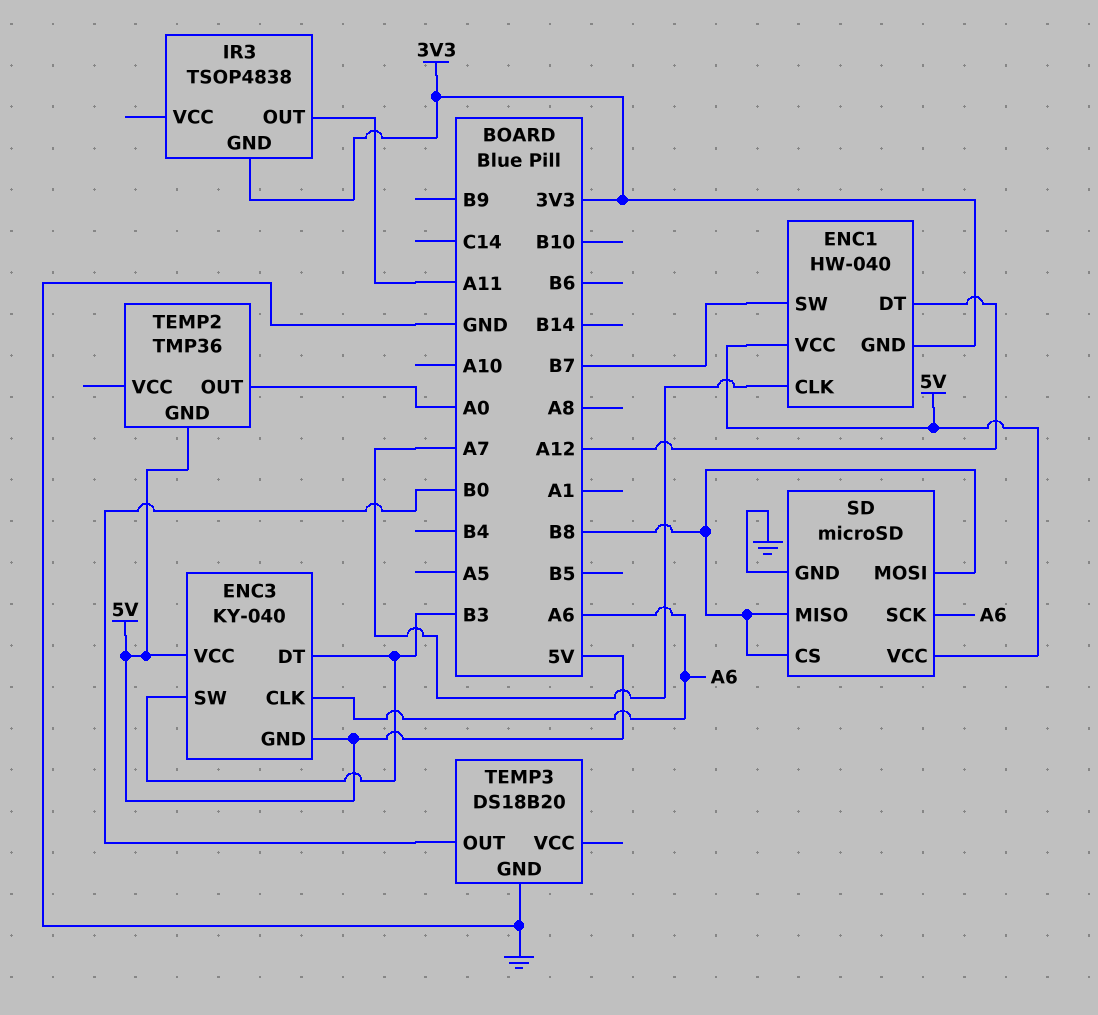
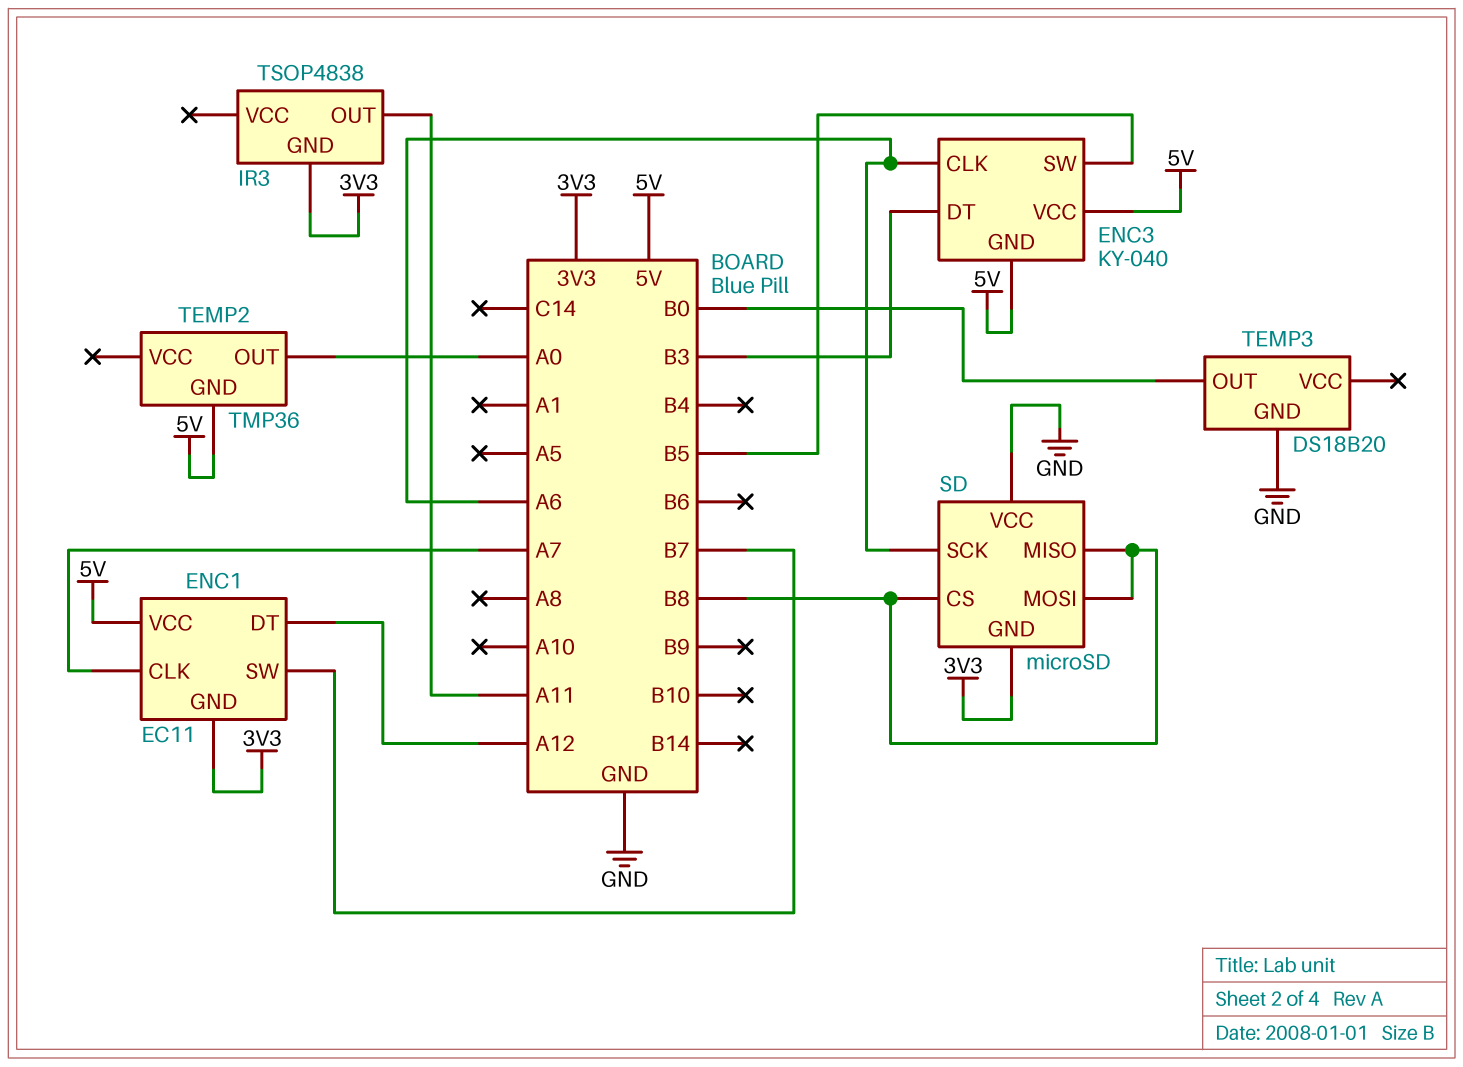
ENC1: HW-040 -> EC11
ENC3 pin SW: B3 -> B5
SD pin GND: GND -> 3V3
SD pin VCC: 5V -> GND

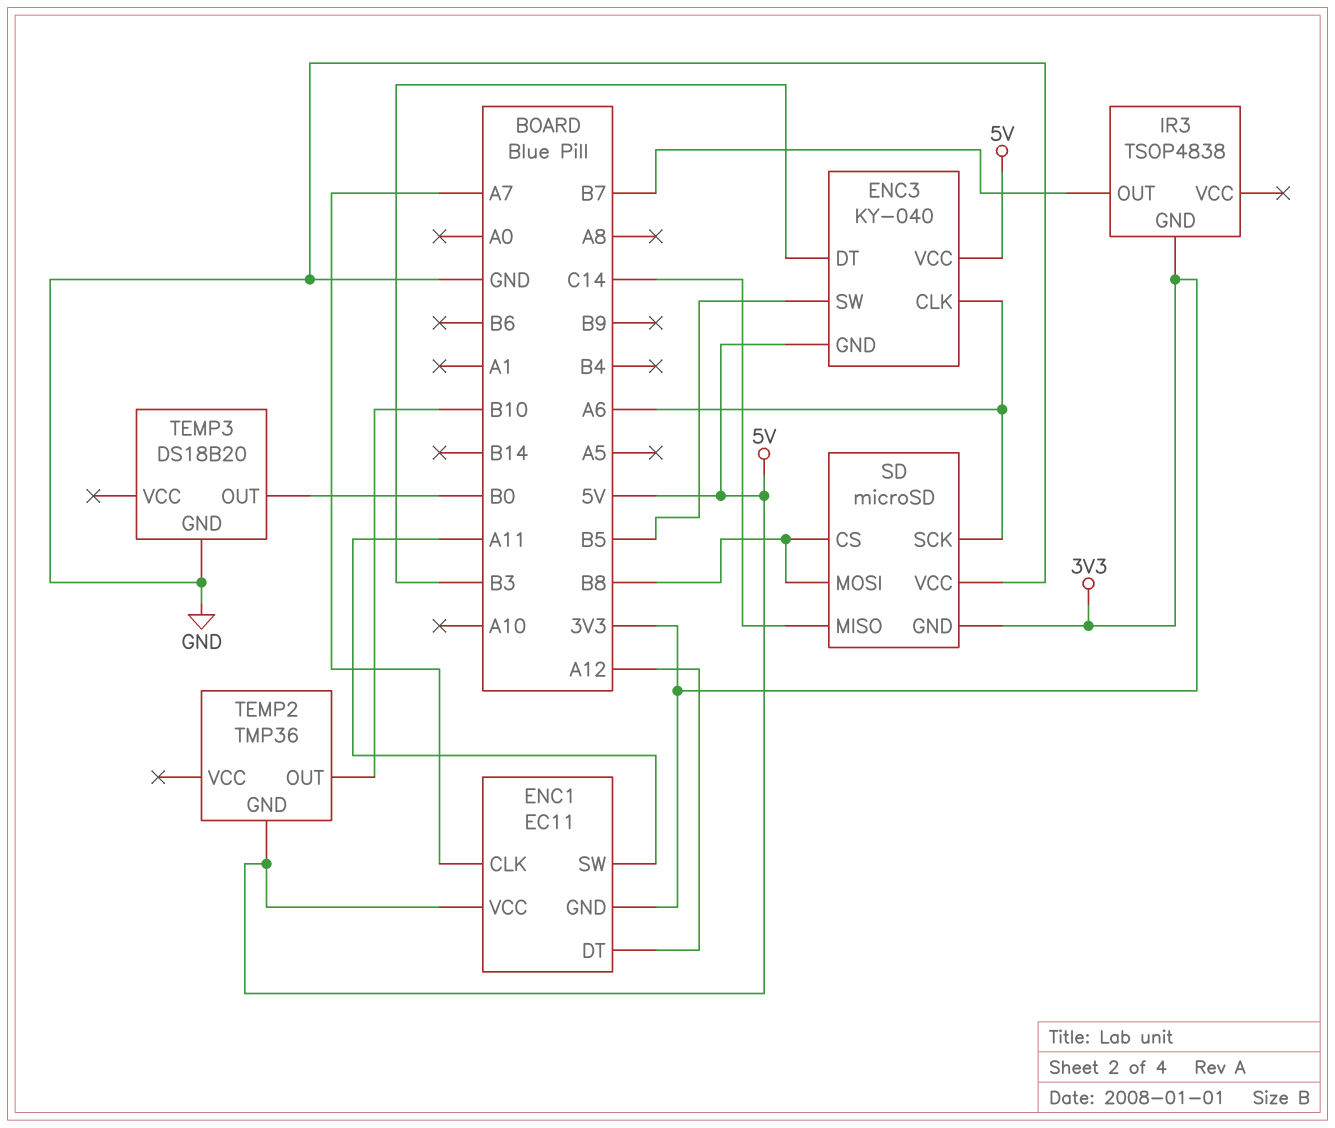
ENC1 pin SW: B7 -> A11
IR3 pin OUT: A11 -> B7
SD pin MISO: B8 -> C14
TEMP2 pin OUT: A0 -> B10

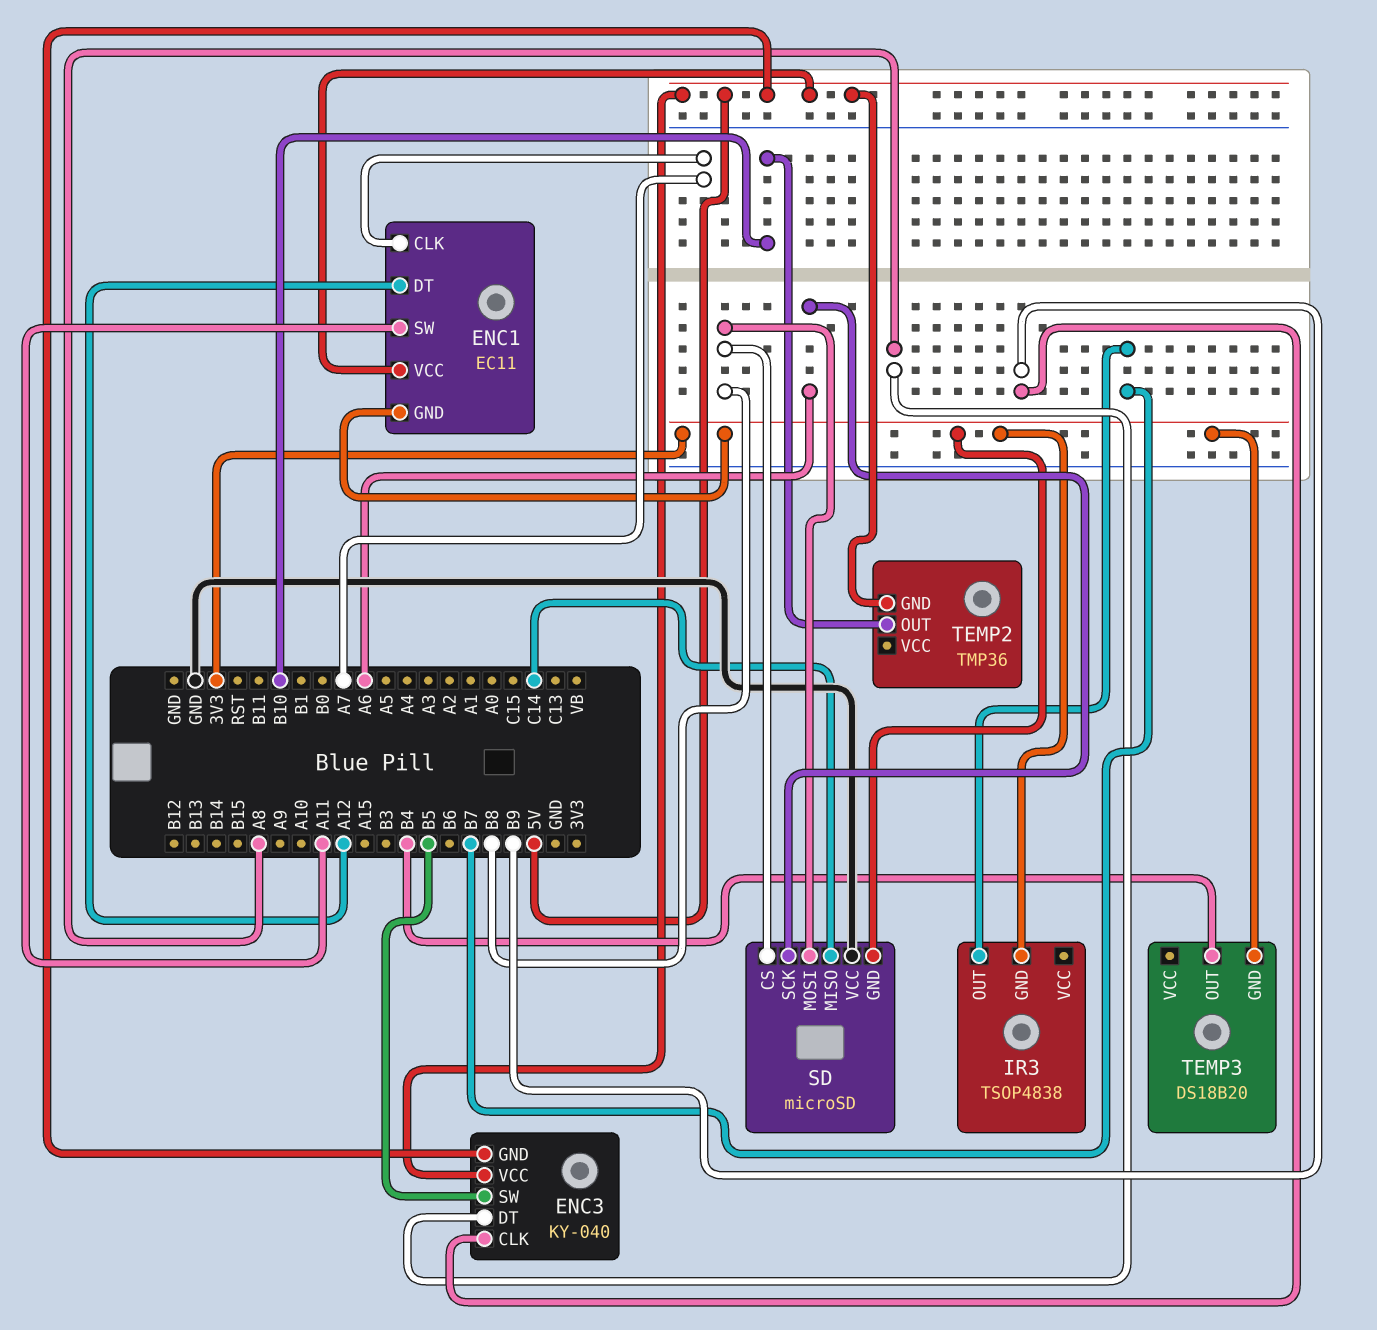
ENC3 pin CLK: A6 -> B9
ENC3 pin DT: B3 -> A8
TEMP3 pin GND: GND -> 3V3
TEMP3 pin OUT: B0 -> B4

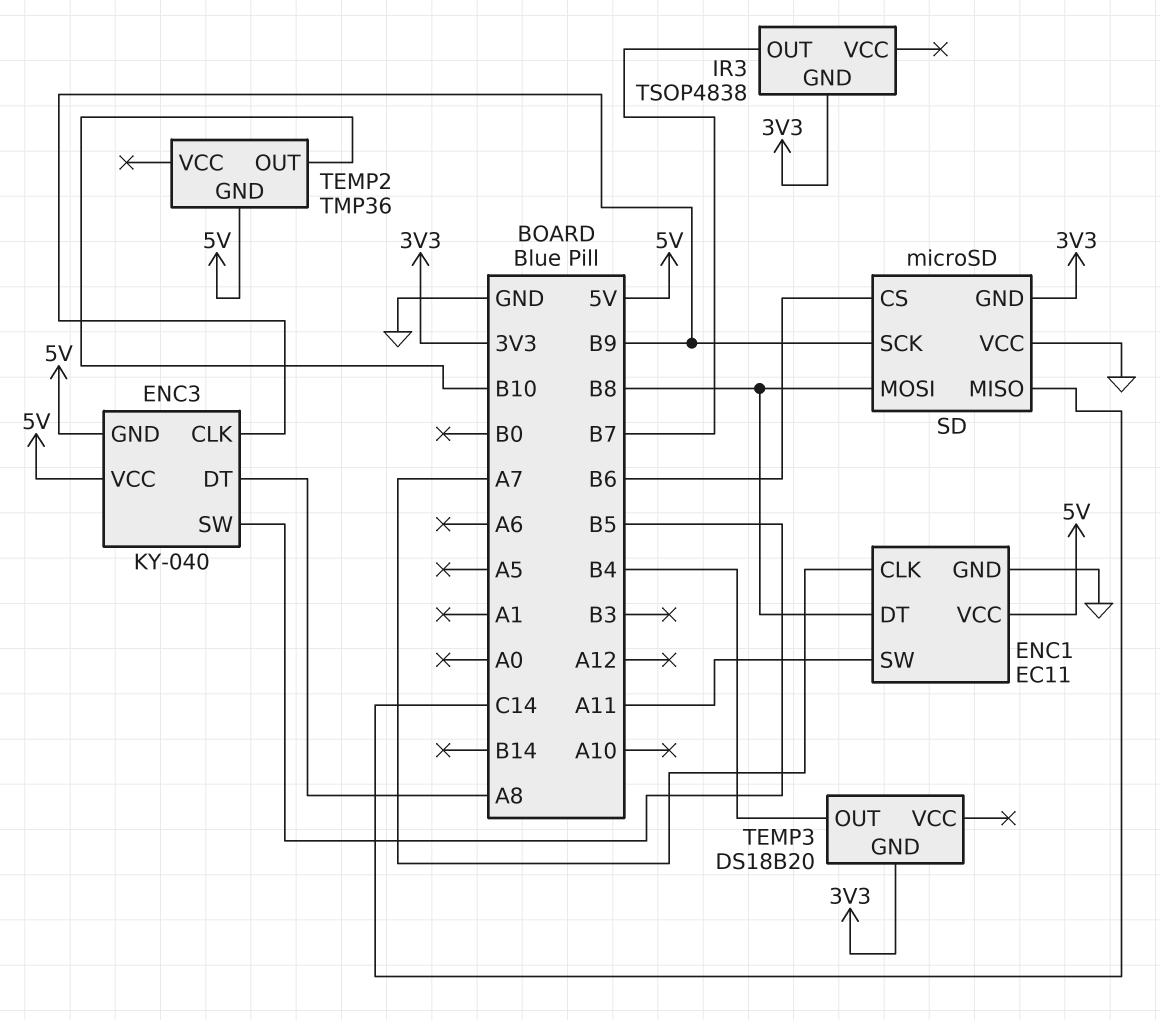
ENC1 pin DT: A12 -> B8
ENC1 pin GND: 3V3 -> GND
SD pin CS: B8 -> B6
SD pin SCK: A6 -> B9

